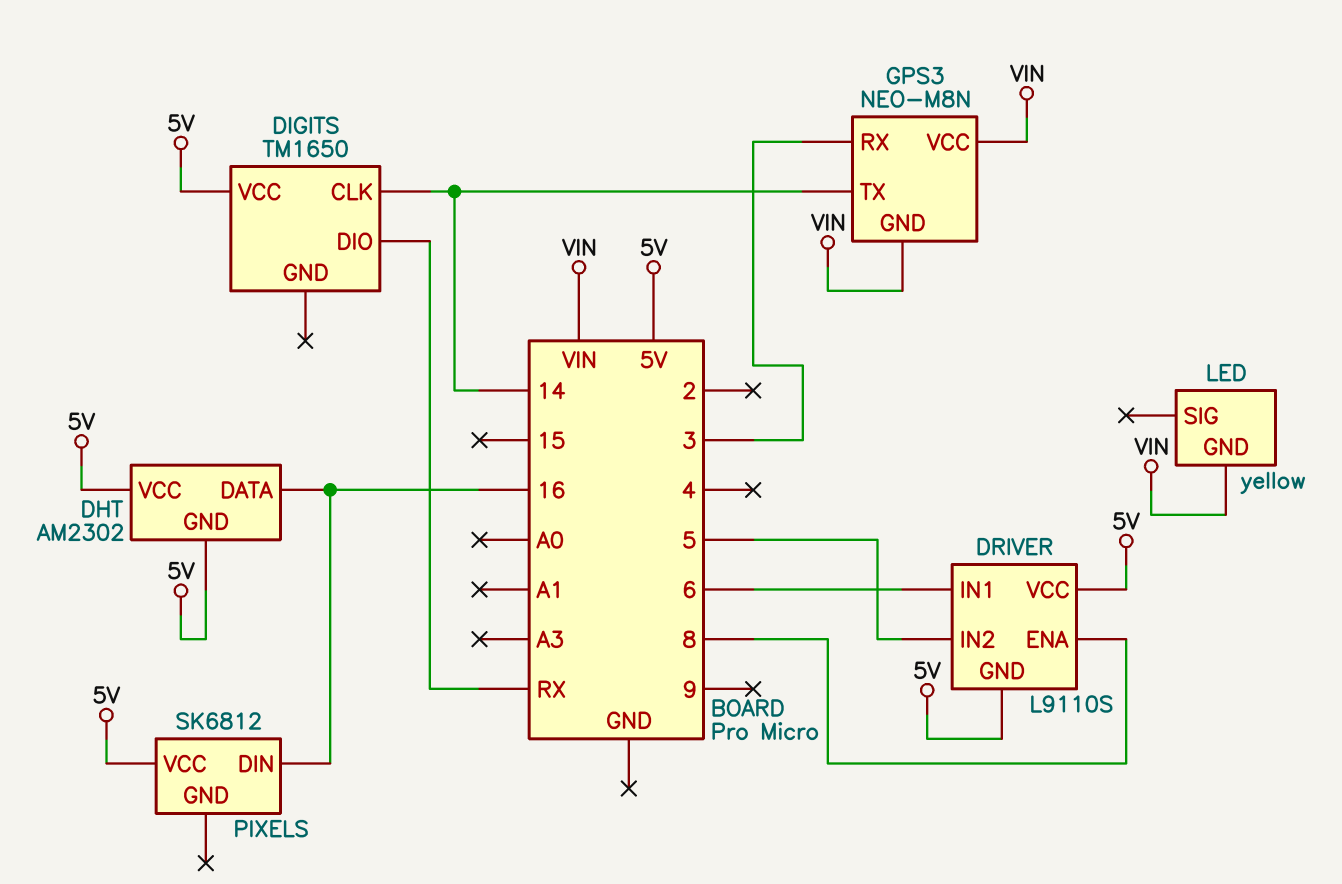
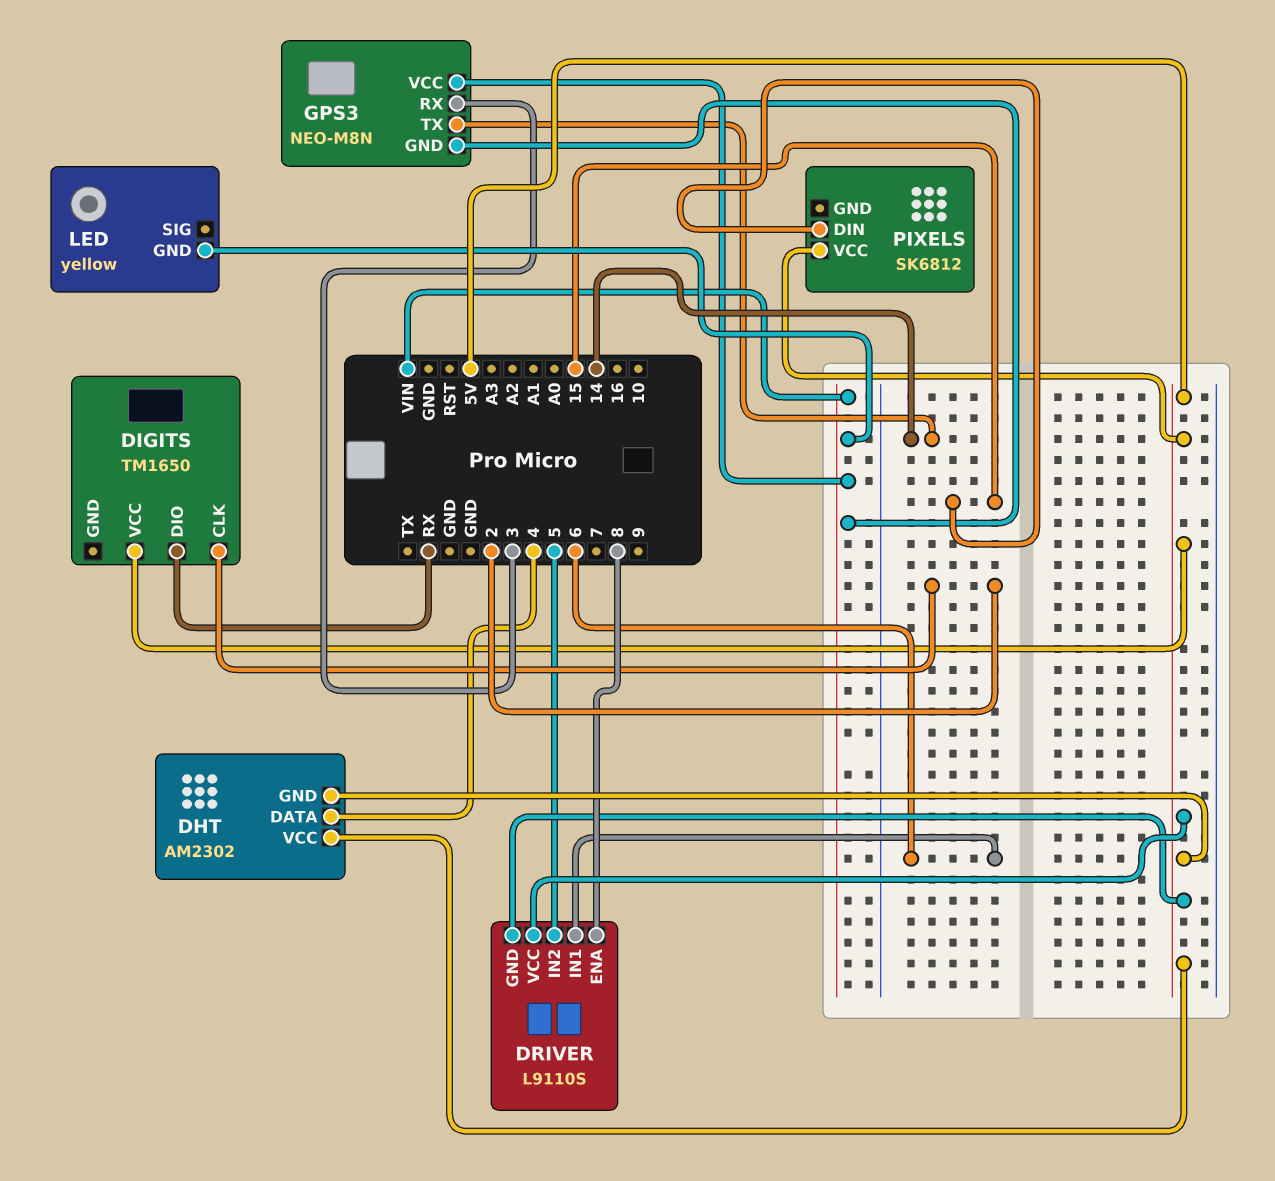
DHT pin DATA: 16 -> 4
DIGITS pin CLK: 14 -> 2
PIXELS pin DIN: 16 -> 15

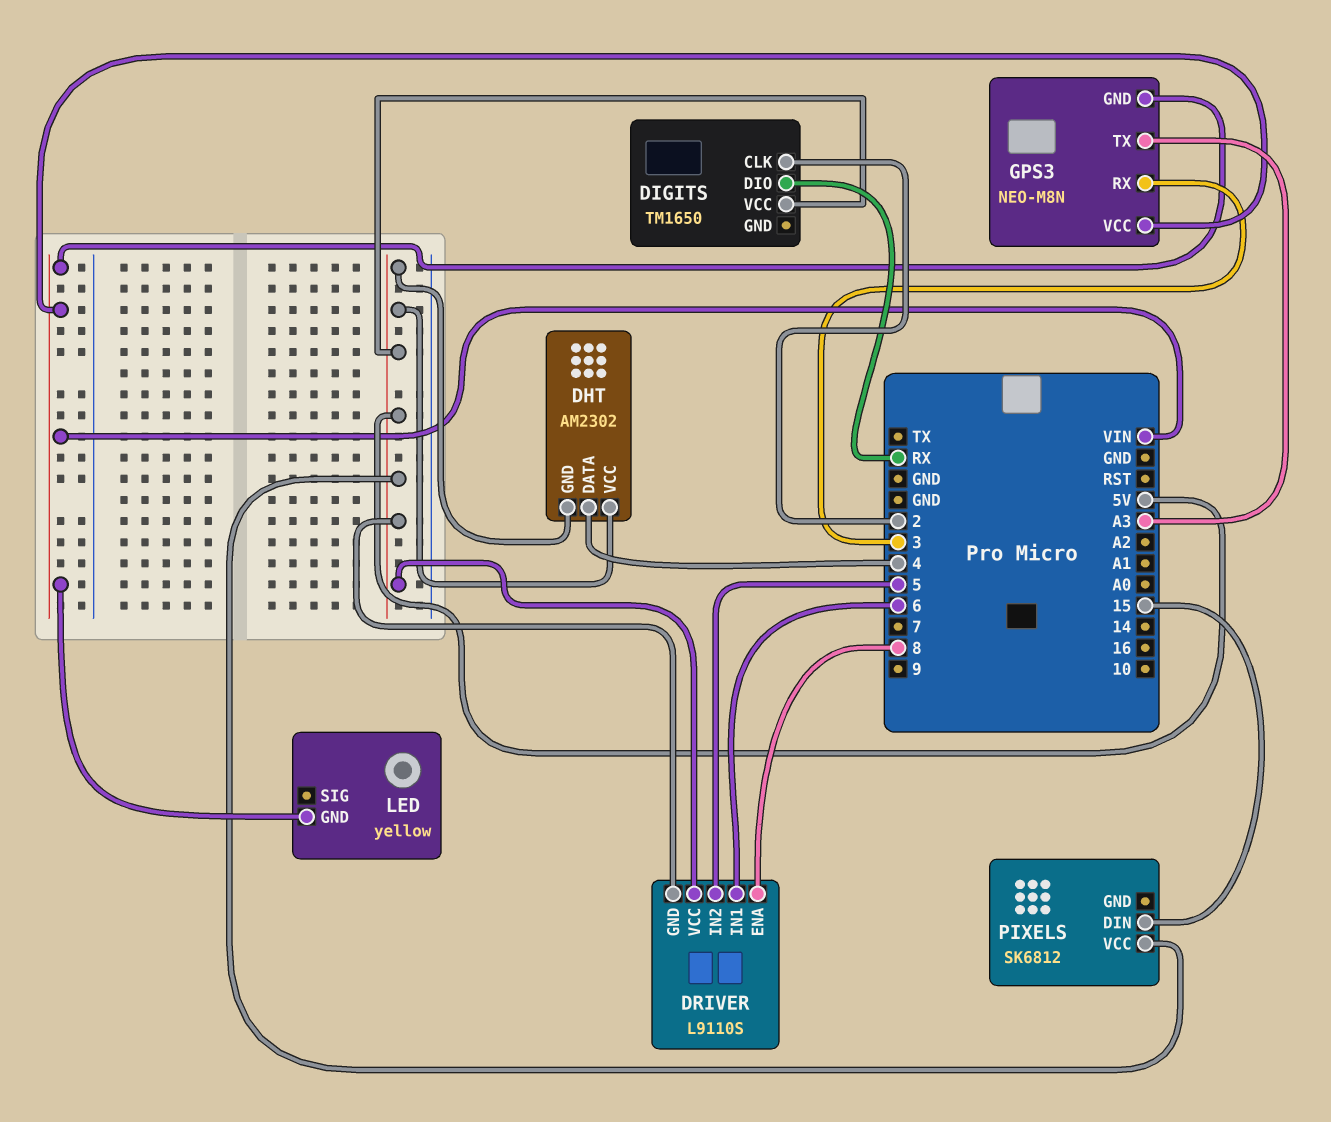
GPS3 pin TX: 14 -> A3

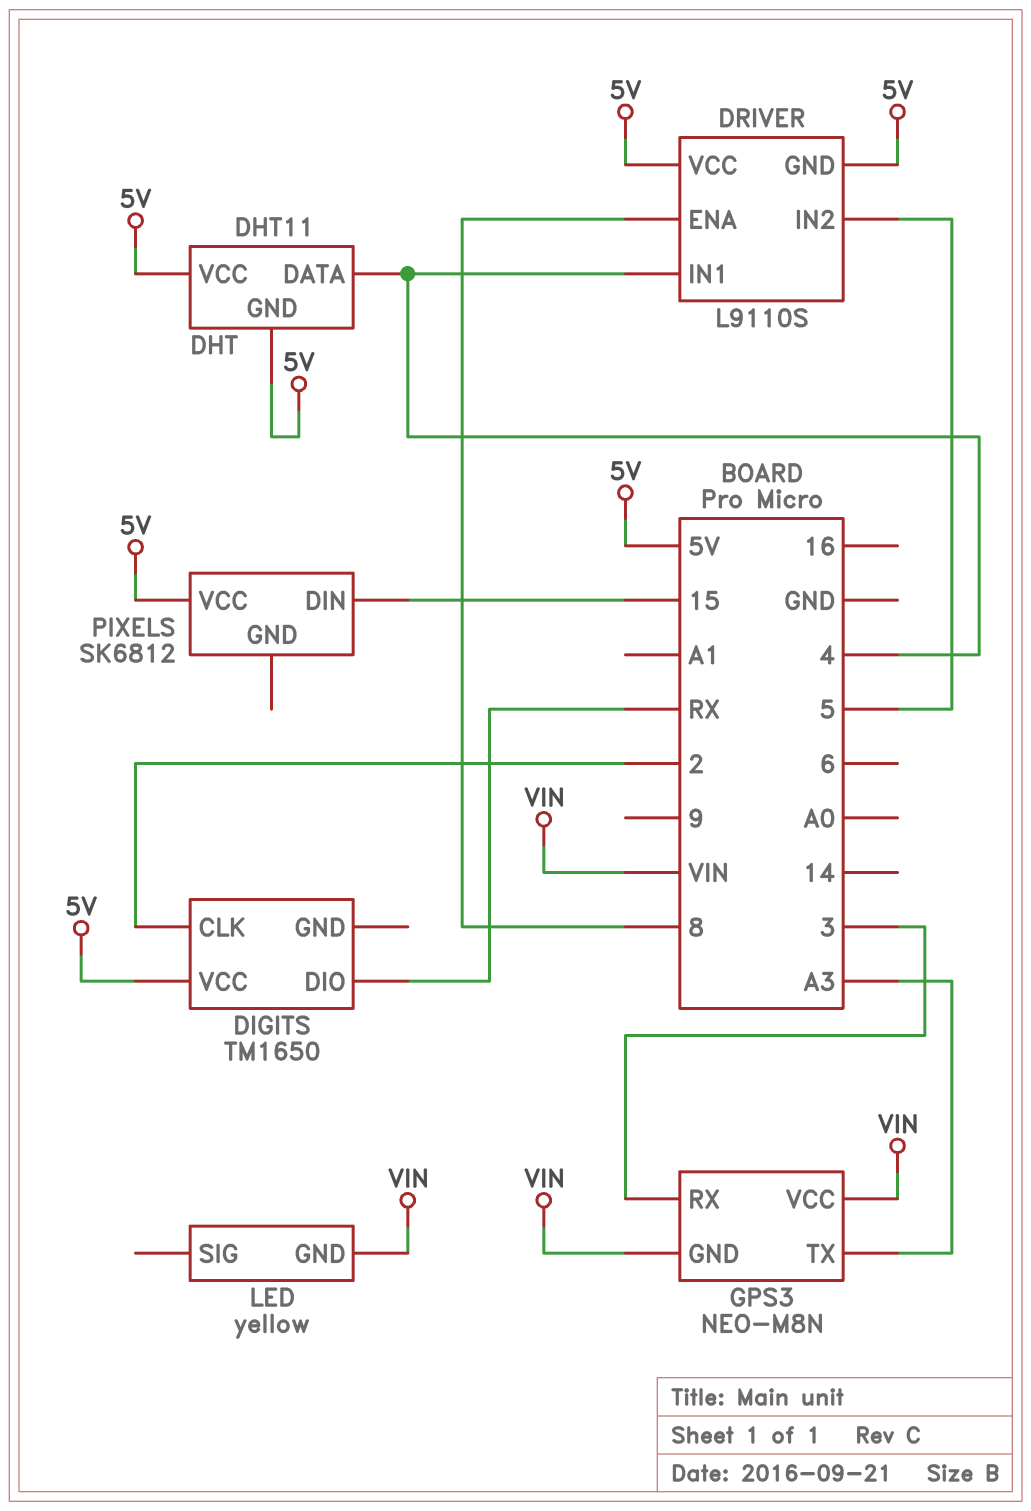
DHT: AM2302 -> DHT11
DRIVER pin IN1: 6 -> 4

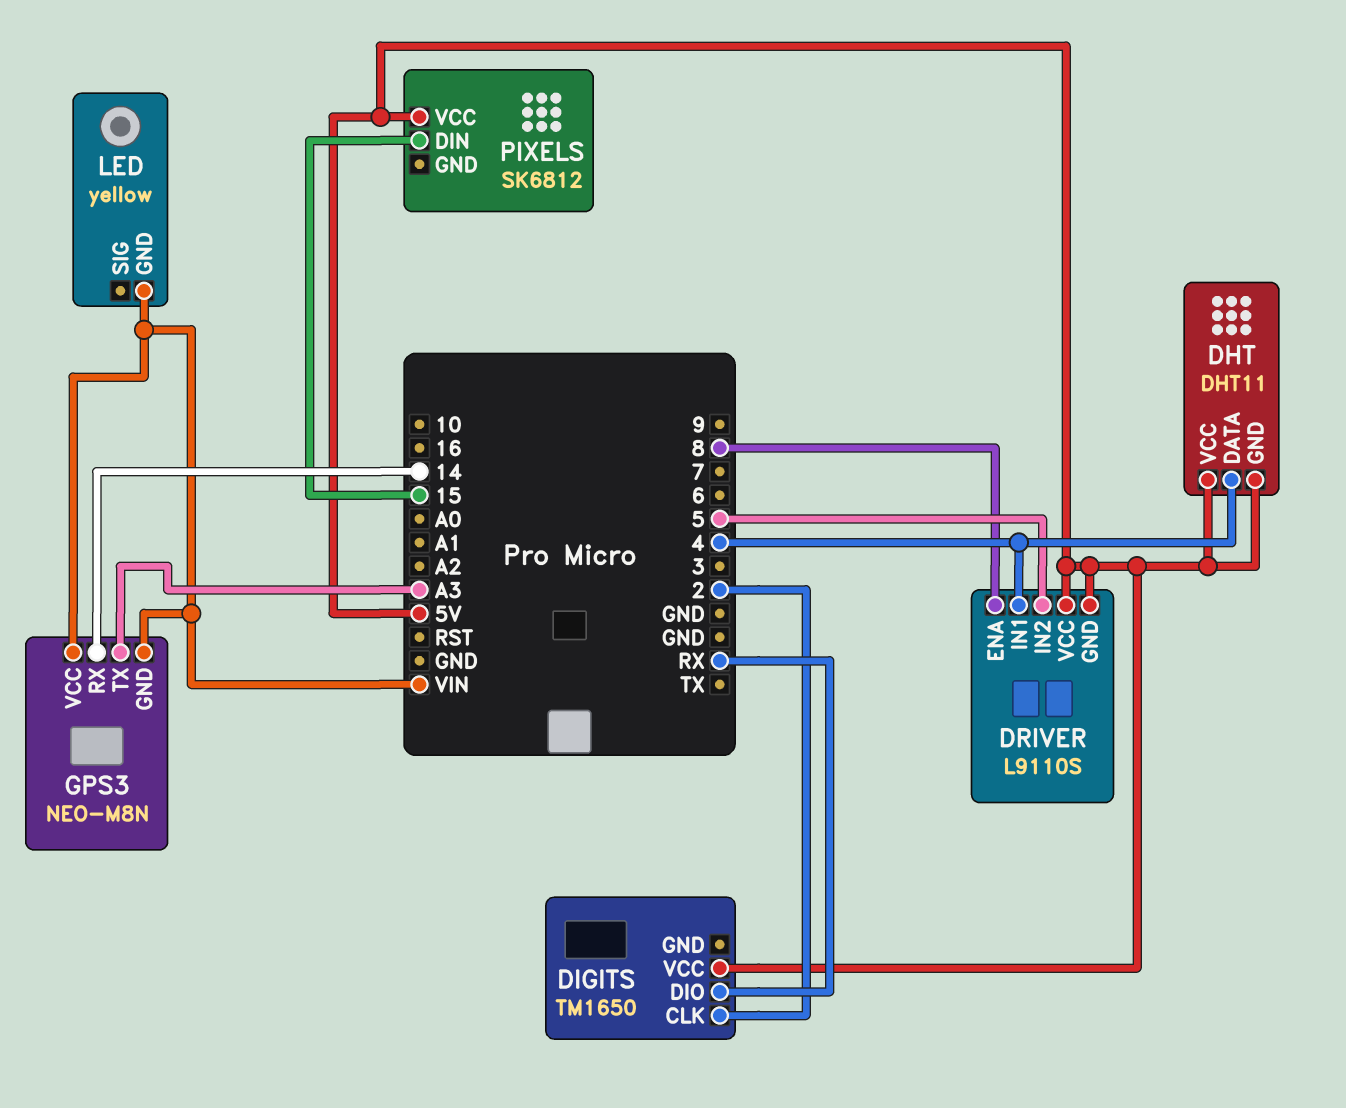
GPS3 pin RX: 3 -> 14

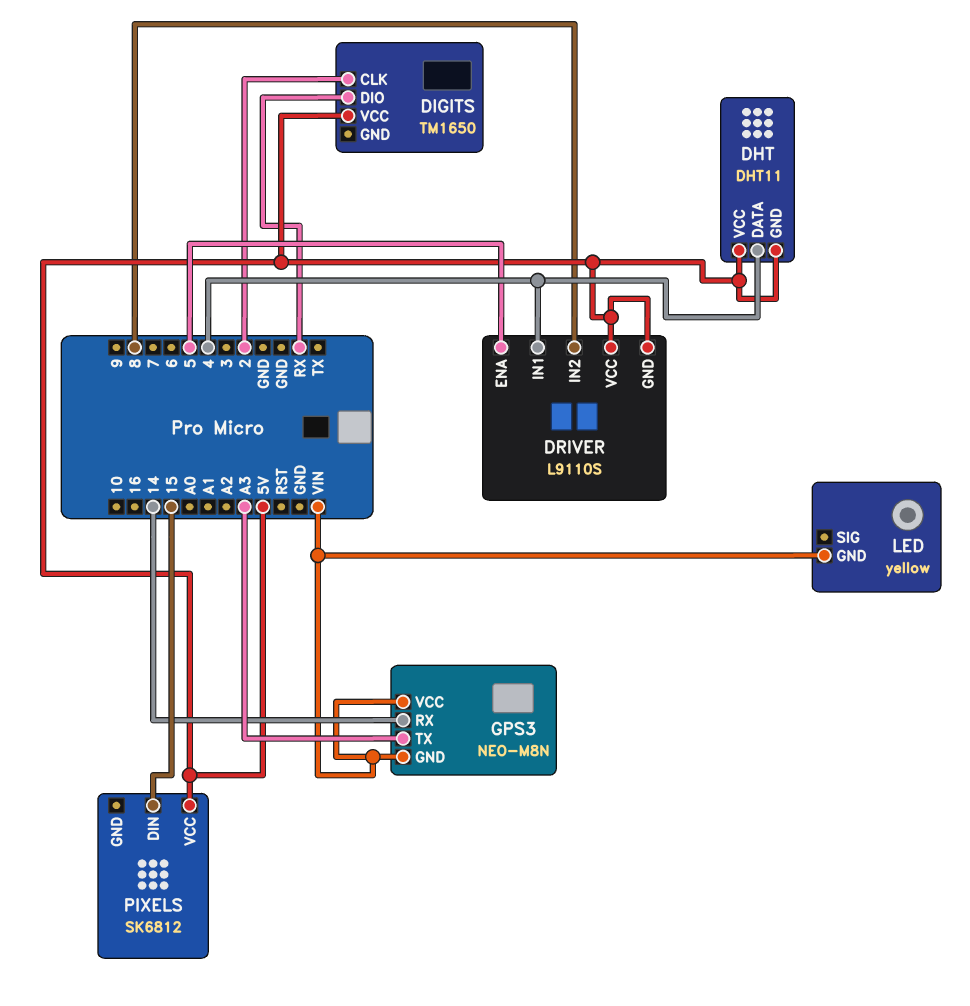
DRIVER pin ENA: 8 -> 5
DRIVER pin IN2: 5 -> 8

